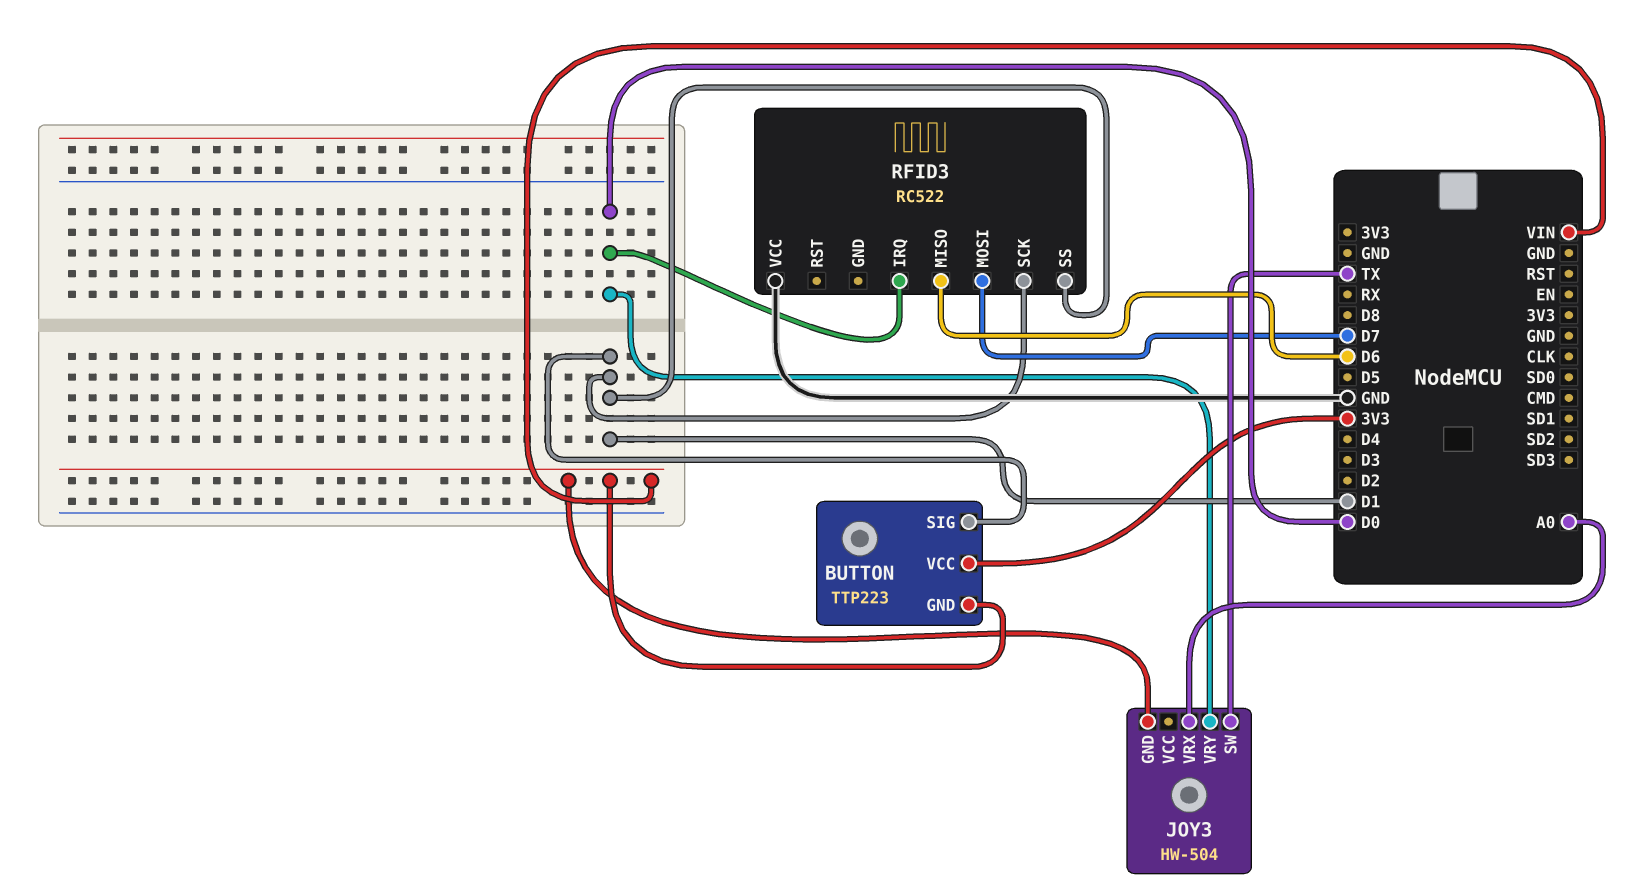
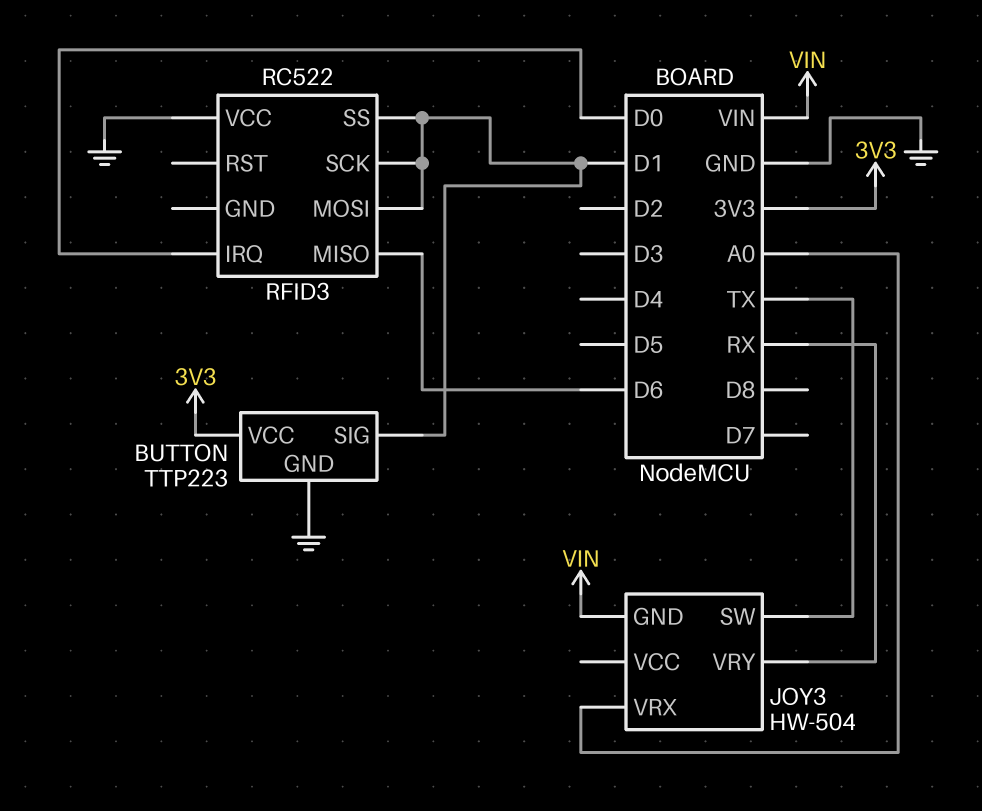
BUTTON pin GND: VIN -> GND
JOY3 pin VRY: D0 -> RX
RFID3 pin MOSI: D7 -> D1

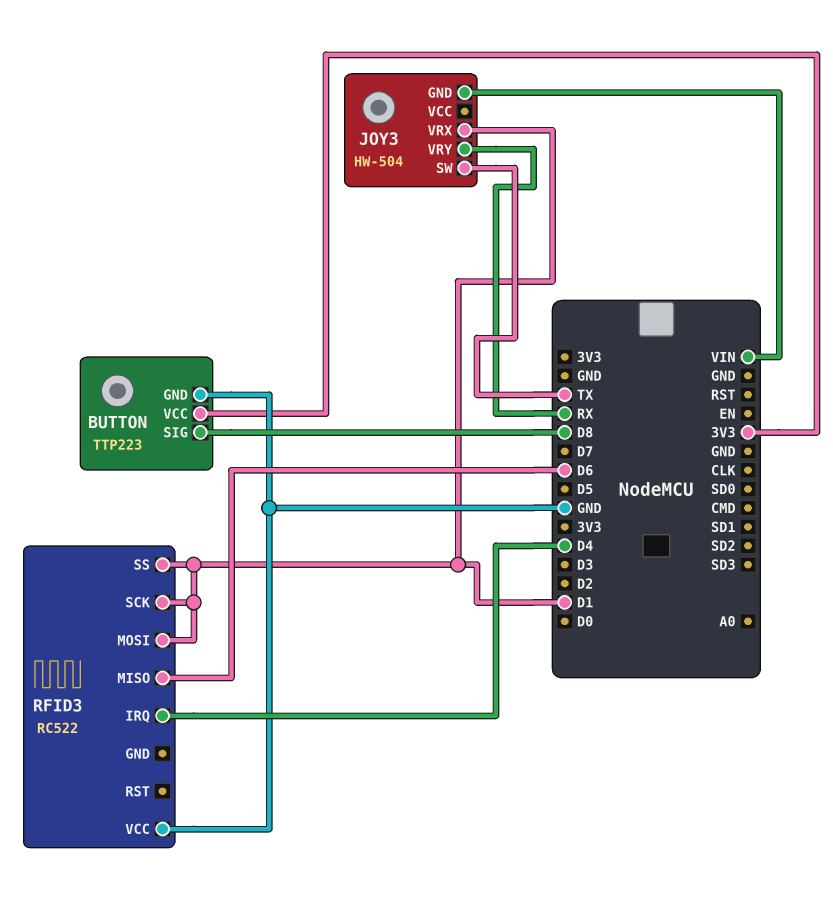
BUTTON pin SIG: D1 -> D8
JOY3 pin VRX: A0 -> D1
RFID3 pin IRQ: D0 -> D4

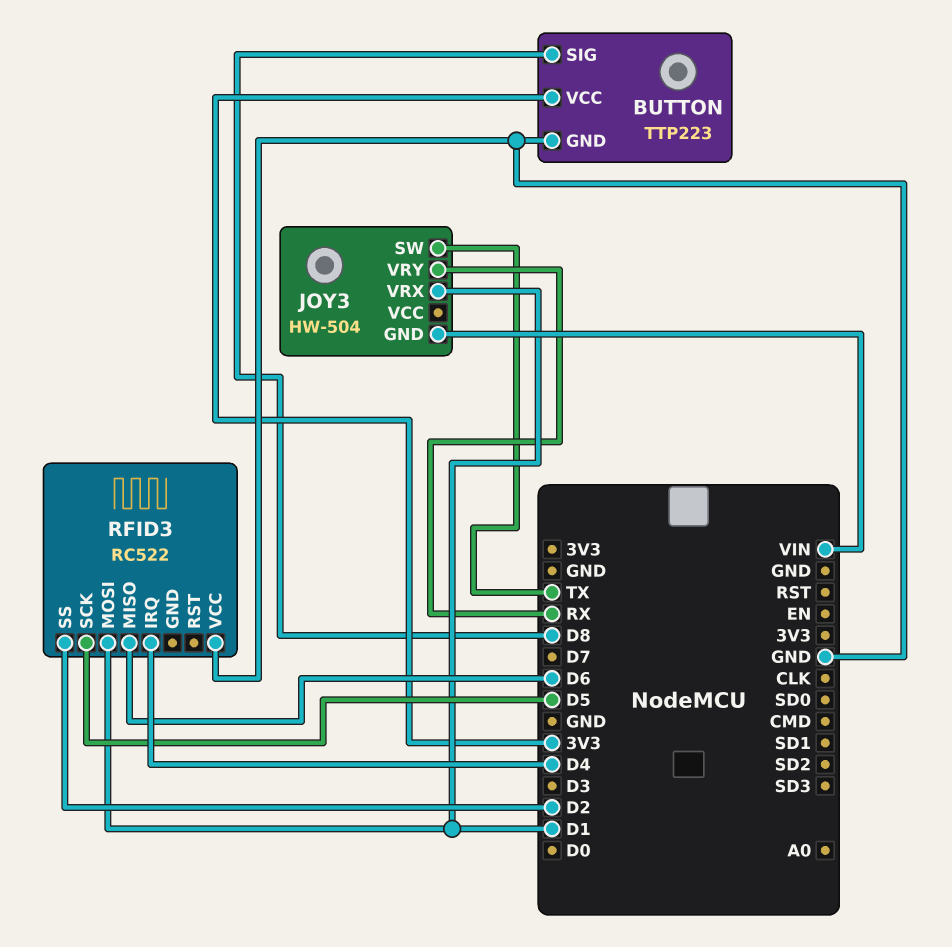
RFID3 pin SCK: D1 -> D5
RFID3 pin SS: D1 -> D2

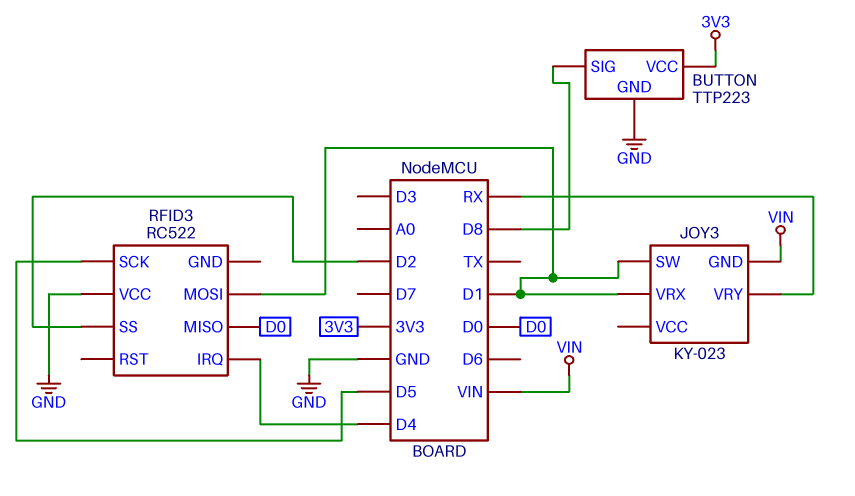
JOY3: HW-504 -> KY-023
JOY3 pin SW: TX -> D1
RFID3 pin MISO: D6 -> D0

